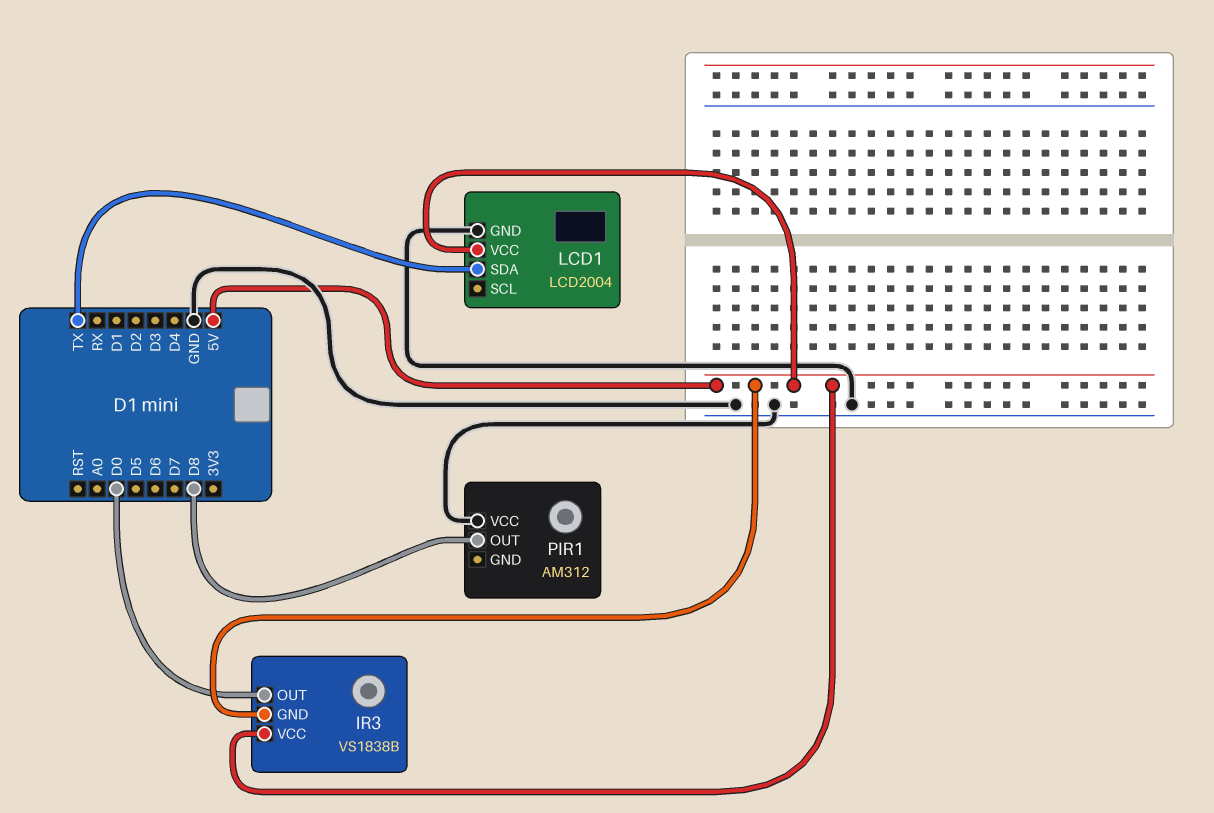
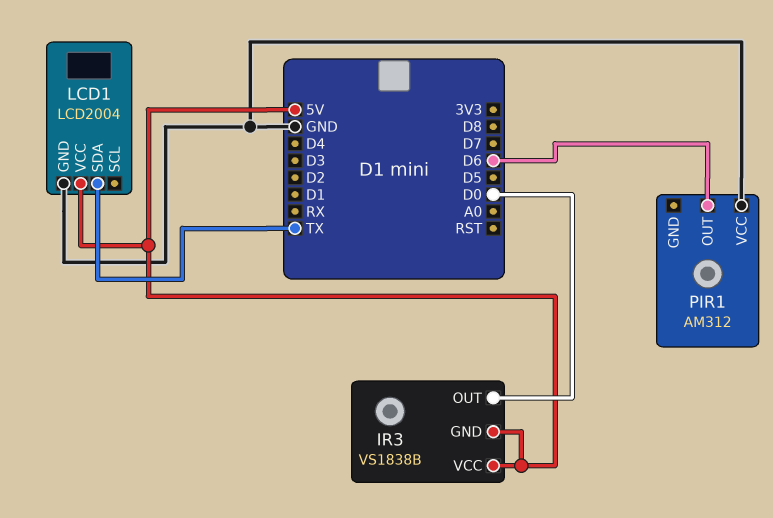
PIR1 pin OUT: D8 -> D6

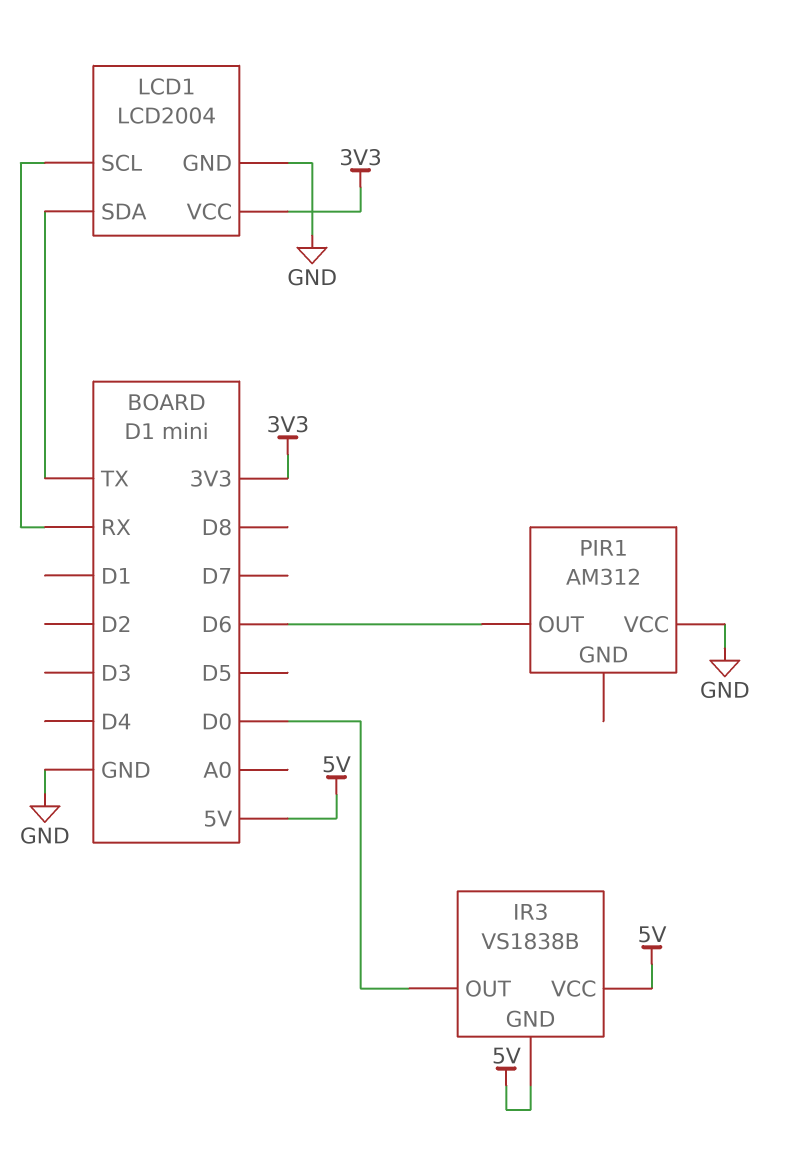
LCD1 pin SCL: none -> RX
LCD1 pin VCC: 5V -> 3V3

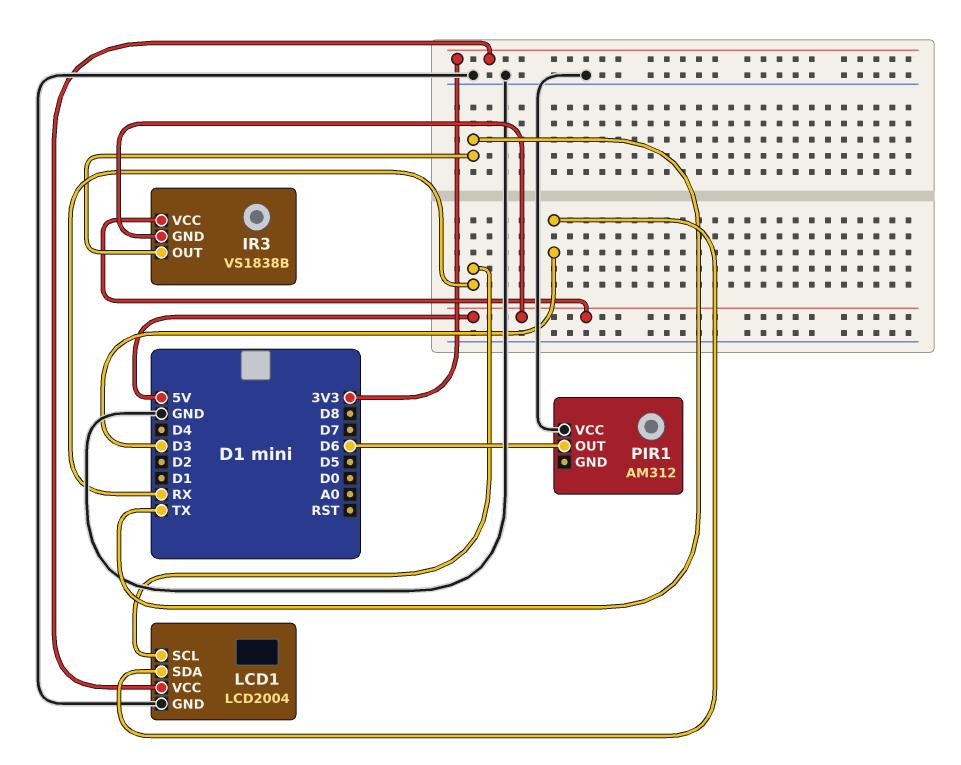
IR3 pin OUT: D0 -> TX
LCD1 pin SDA: TX -> D3

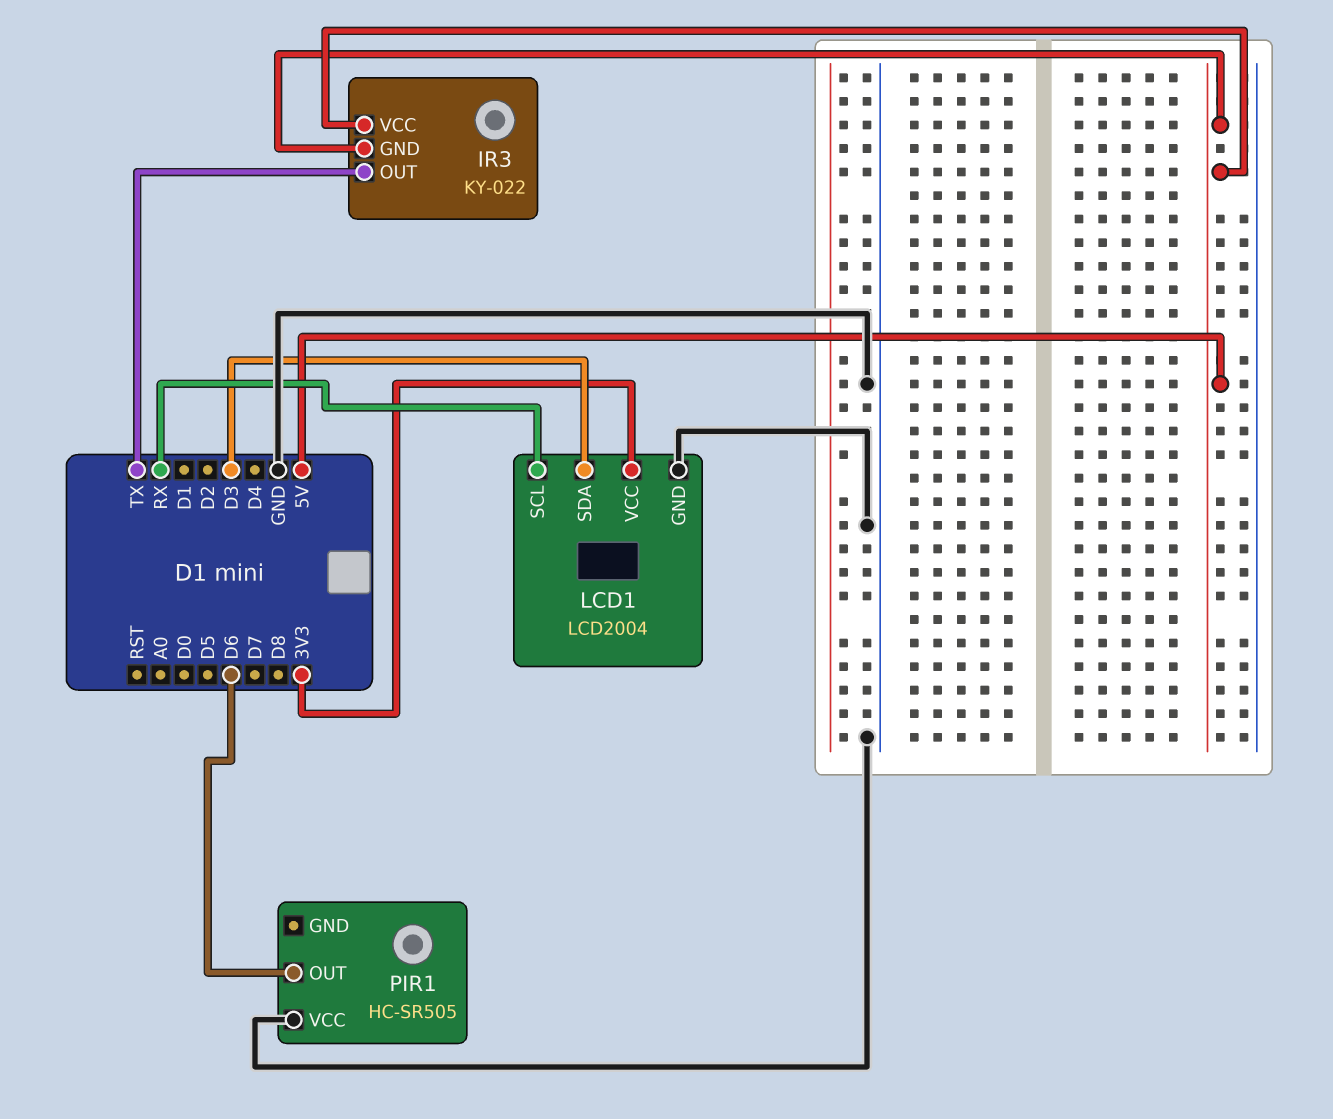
IR3: VS1838B -> KY-022
PIR1: AM312 -> HC-SR505

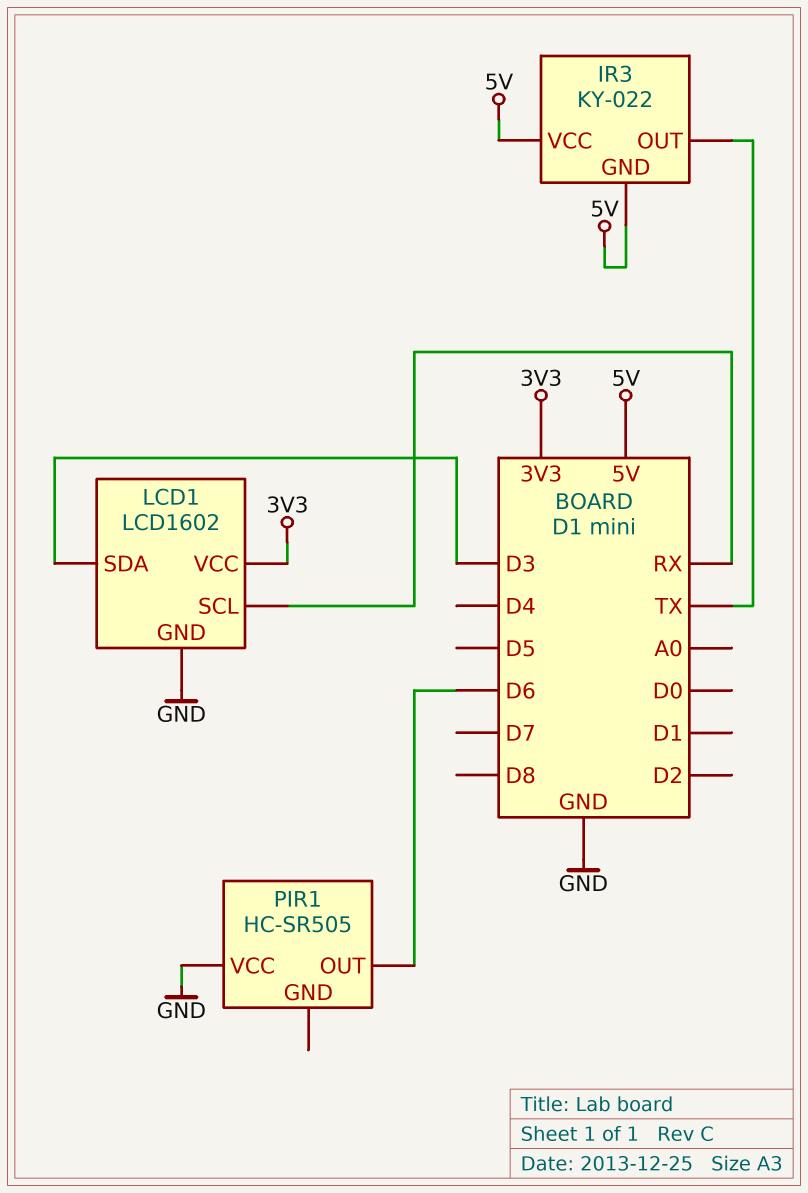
LCD1: LCD2004 -> LCD1602

